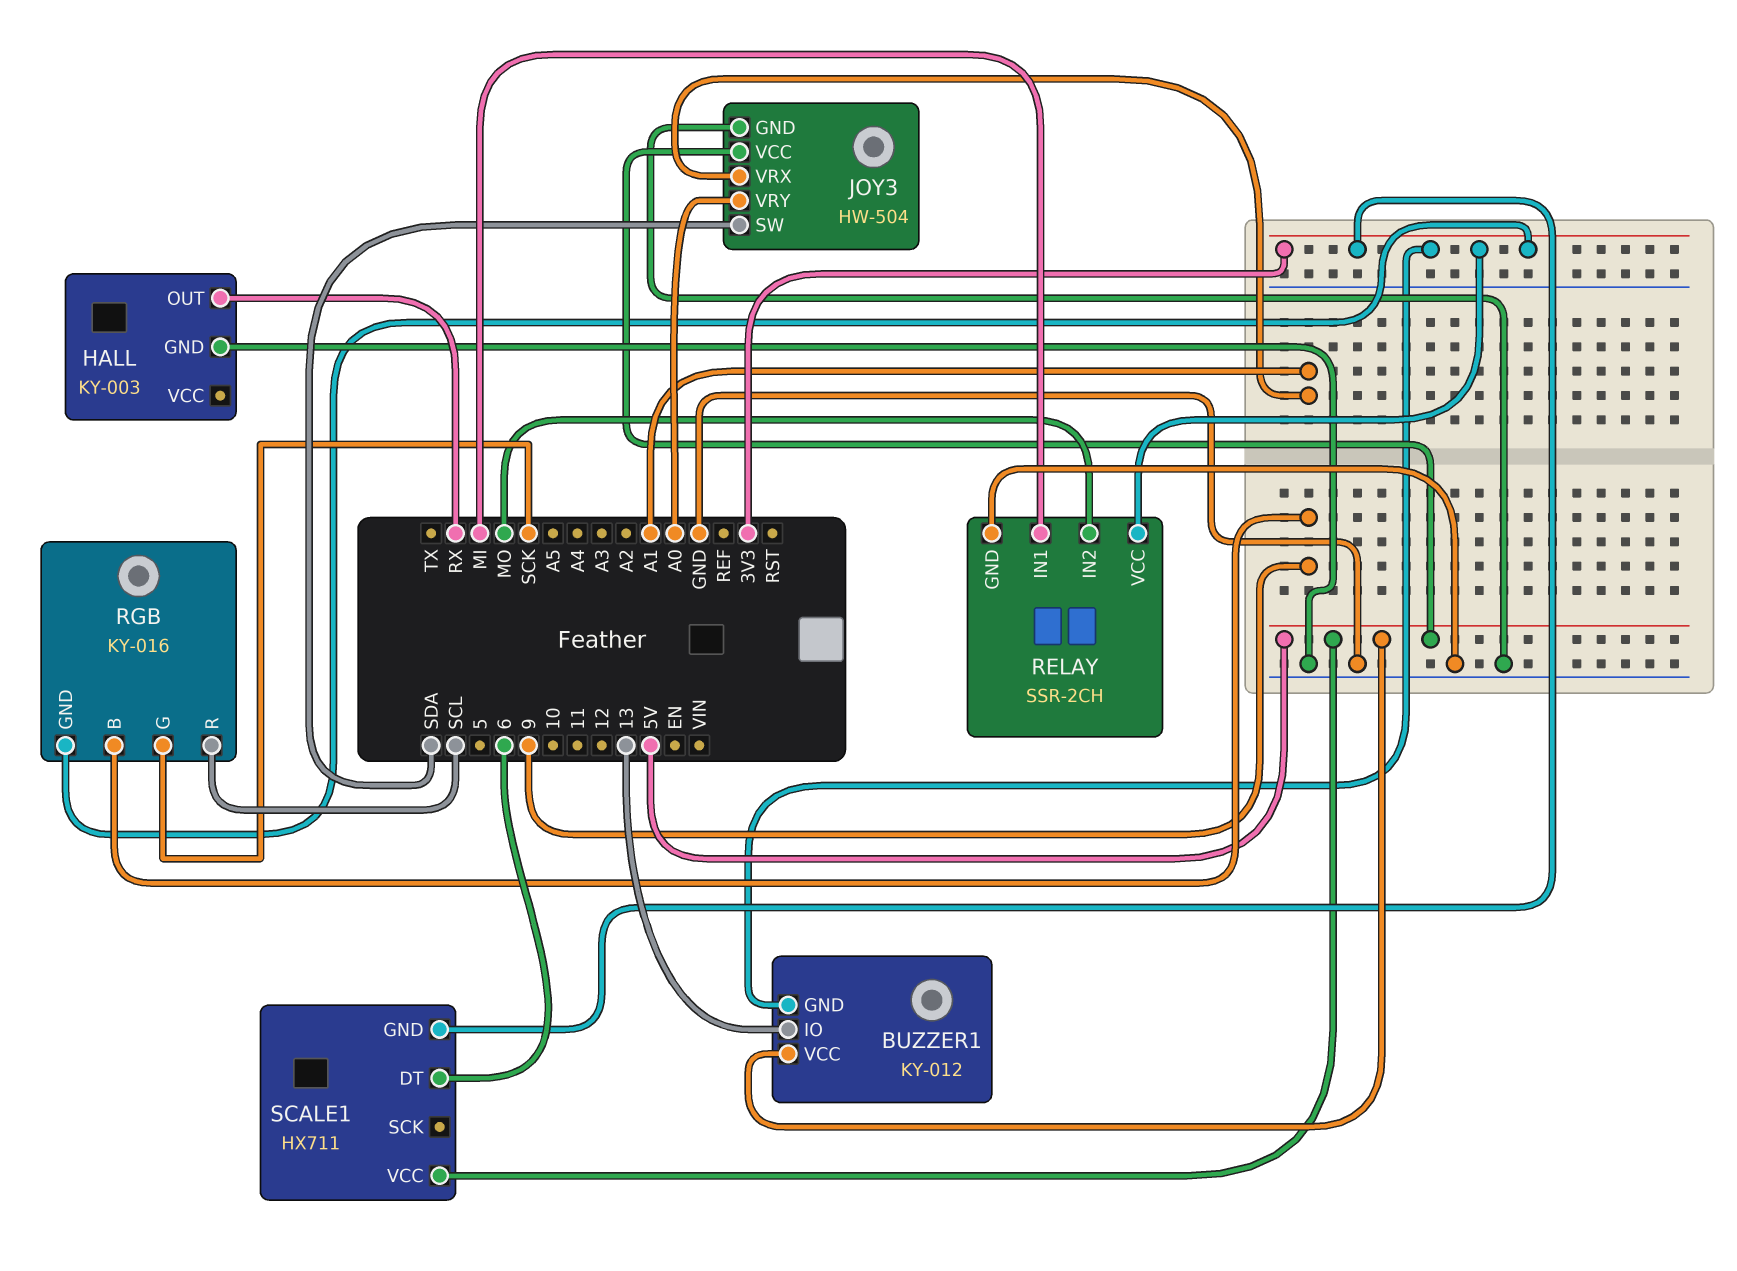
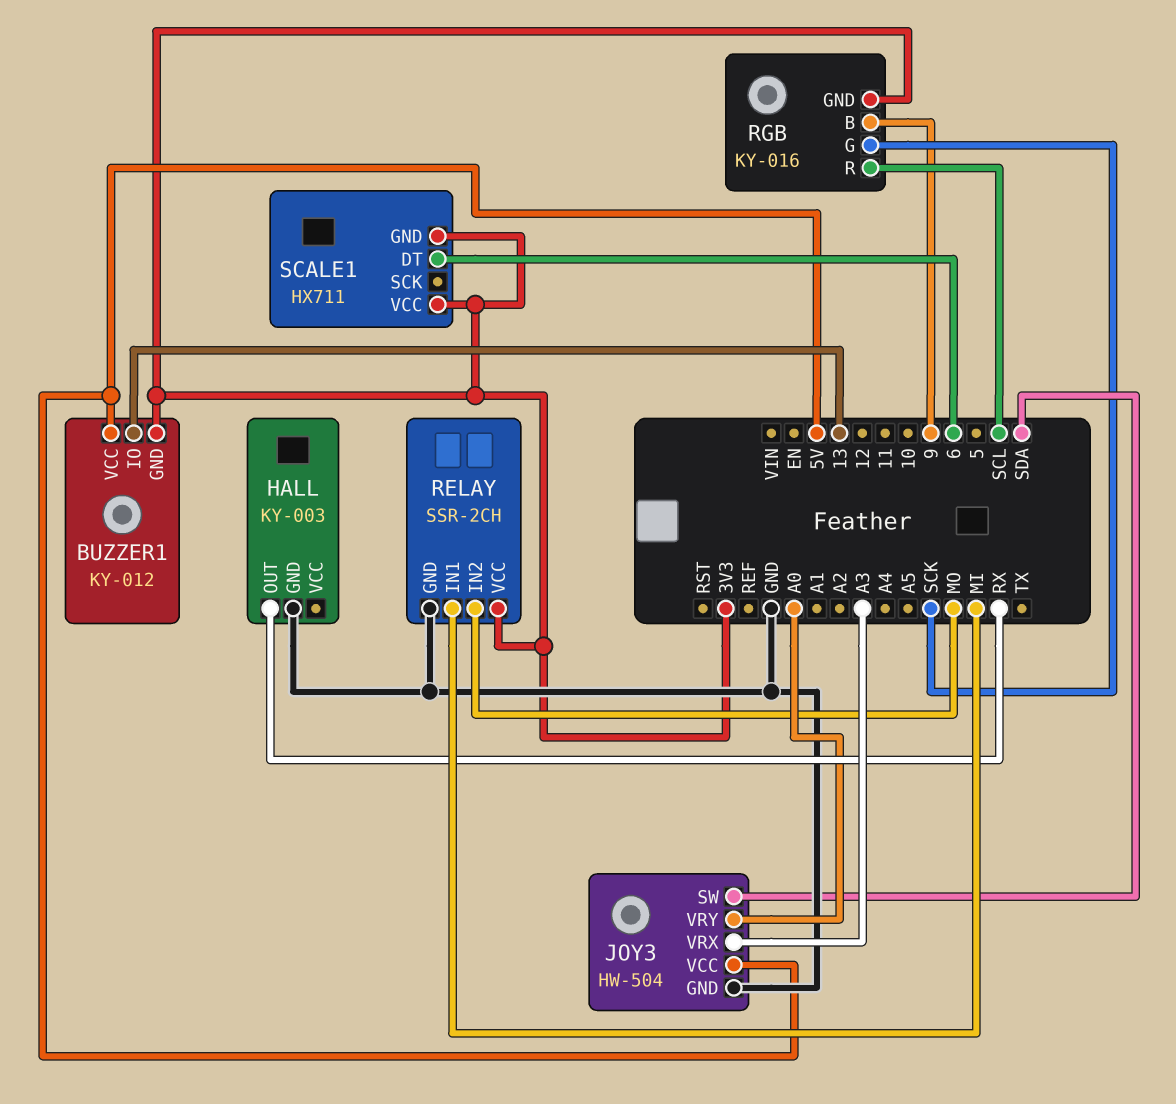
JOY3 pin VRX: A1 -> A3
SCALE1 pin VCC: 5V -> 3V3

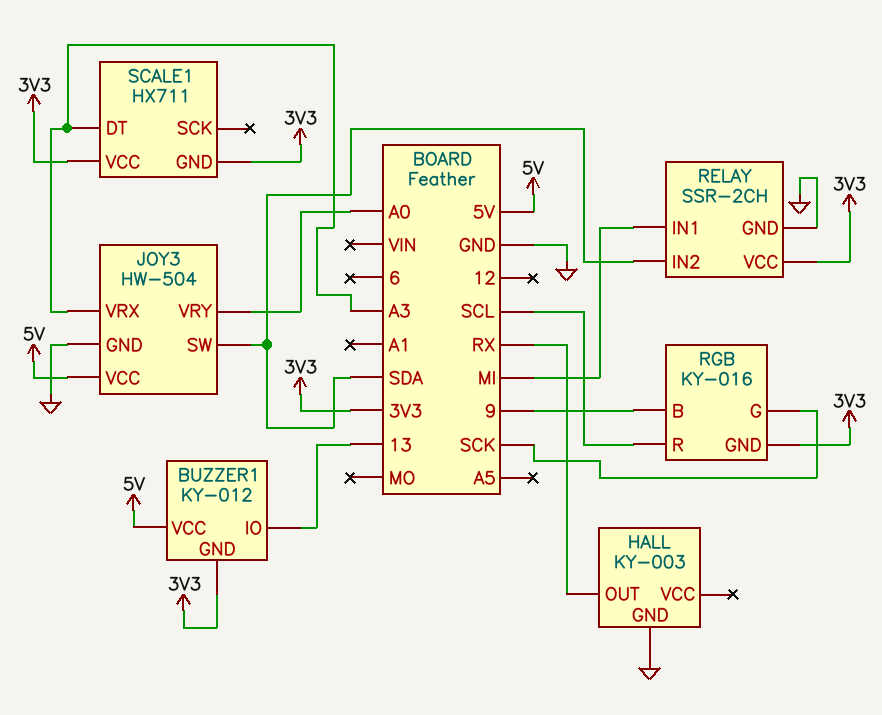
RELAY pin IN2: MO -> SDA
SCALE1 pin DT: 6 -> A3

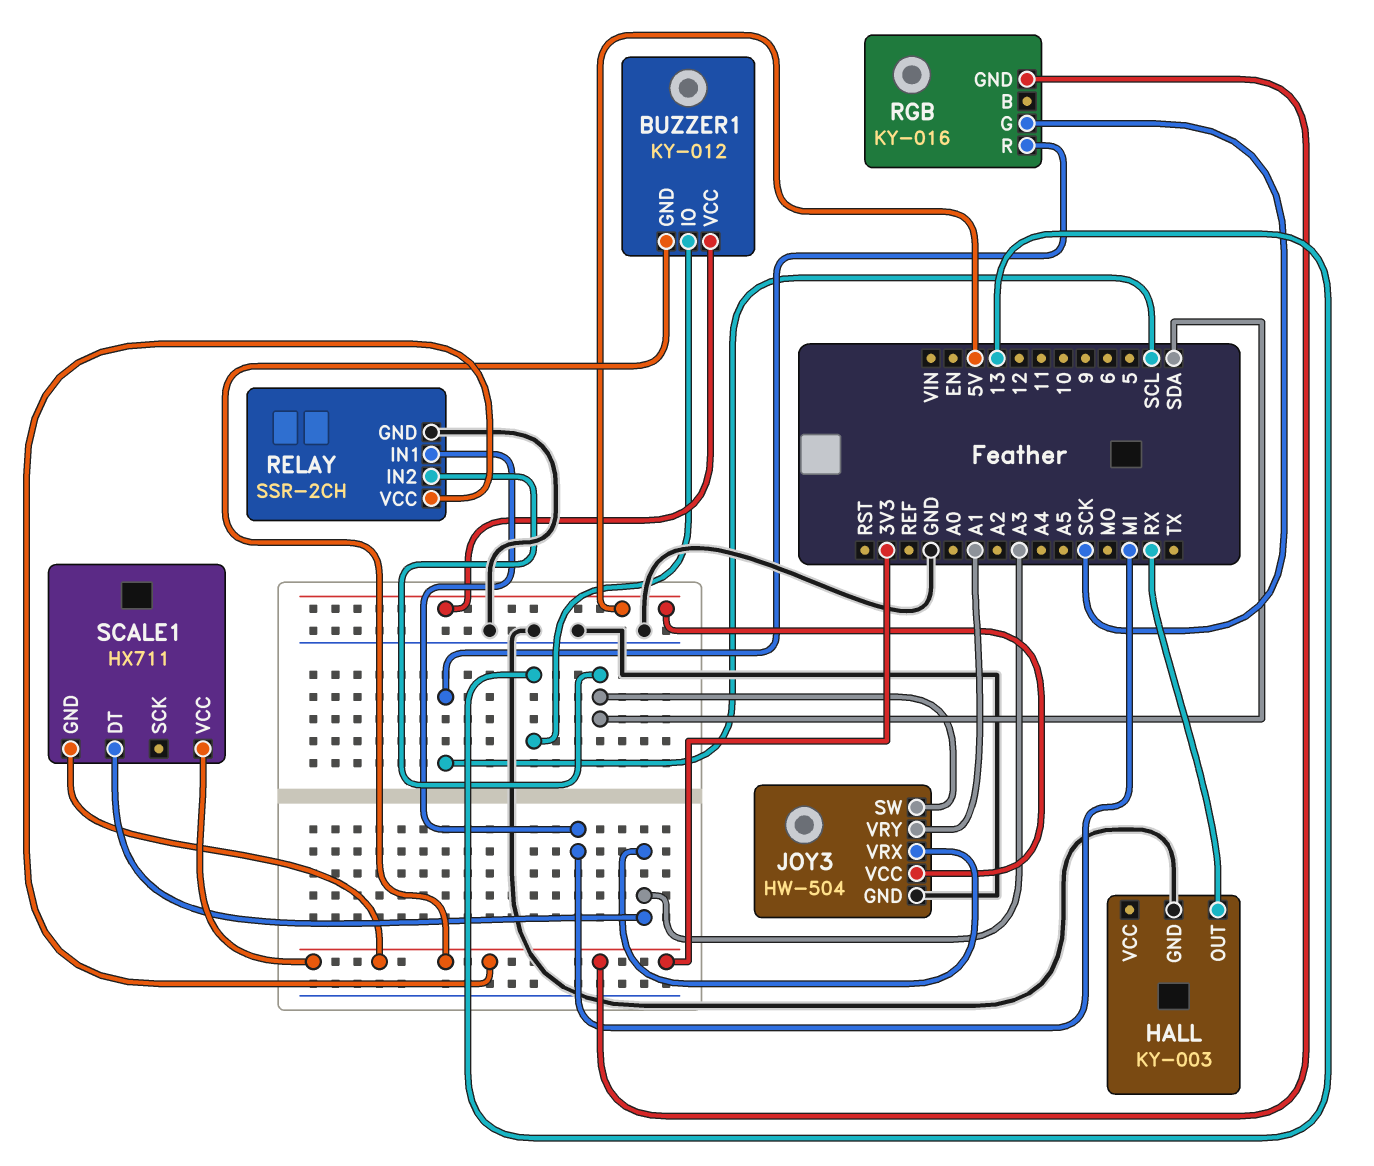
JOY3 pin VRY: A0 -> A1
RGB pin B: 9 -> none

